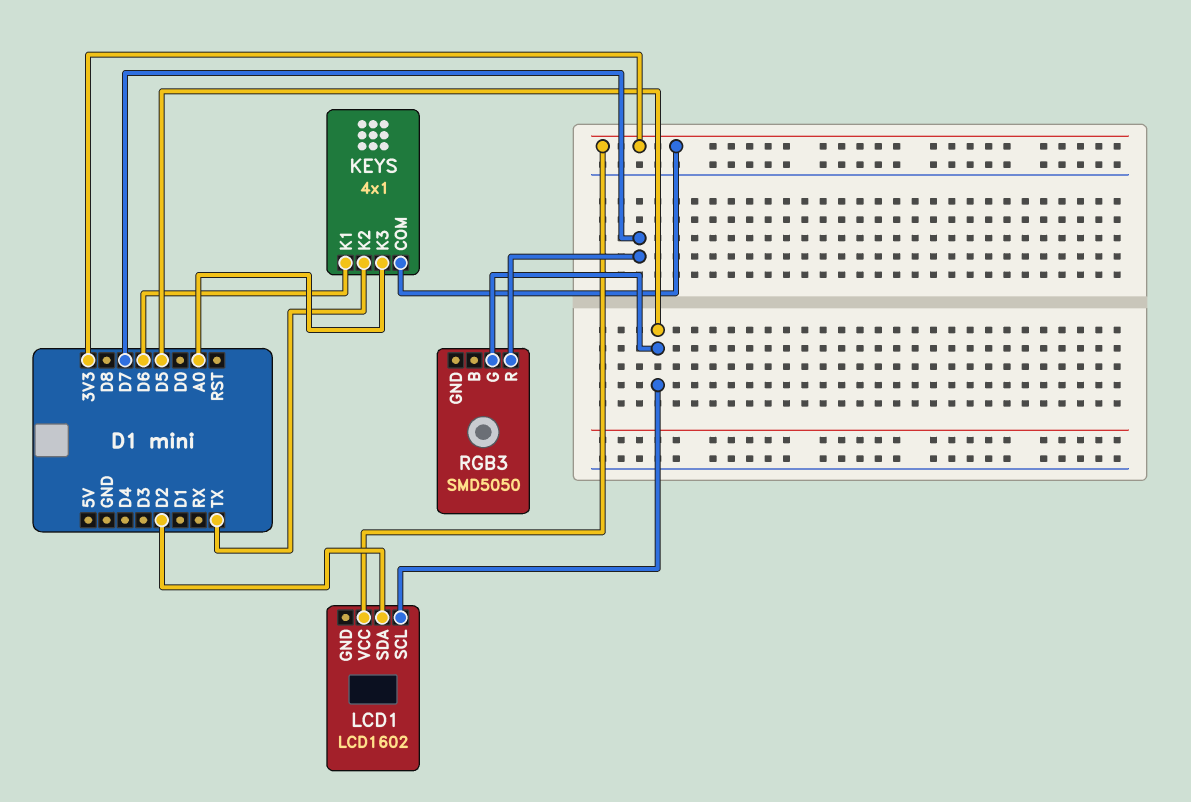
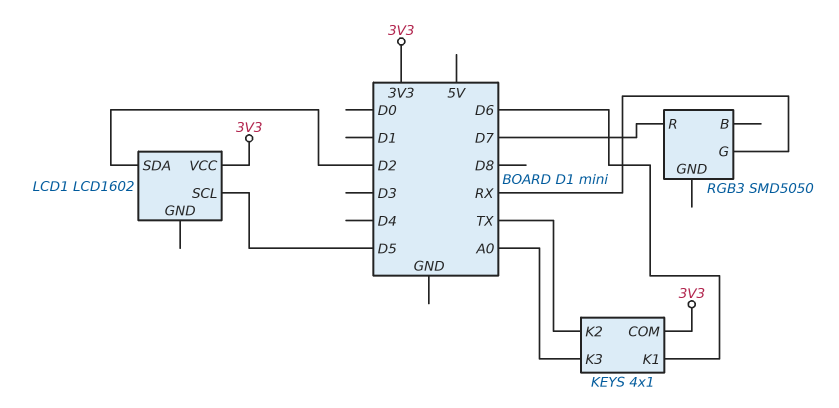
RGB3 pin G: D5 -> RX

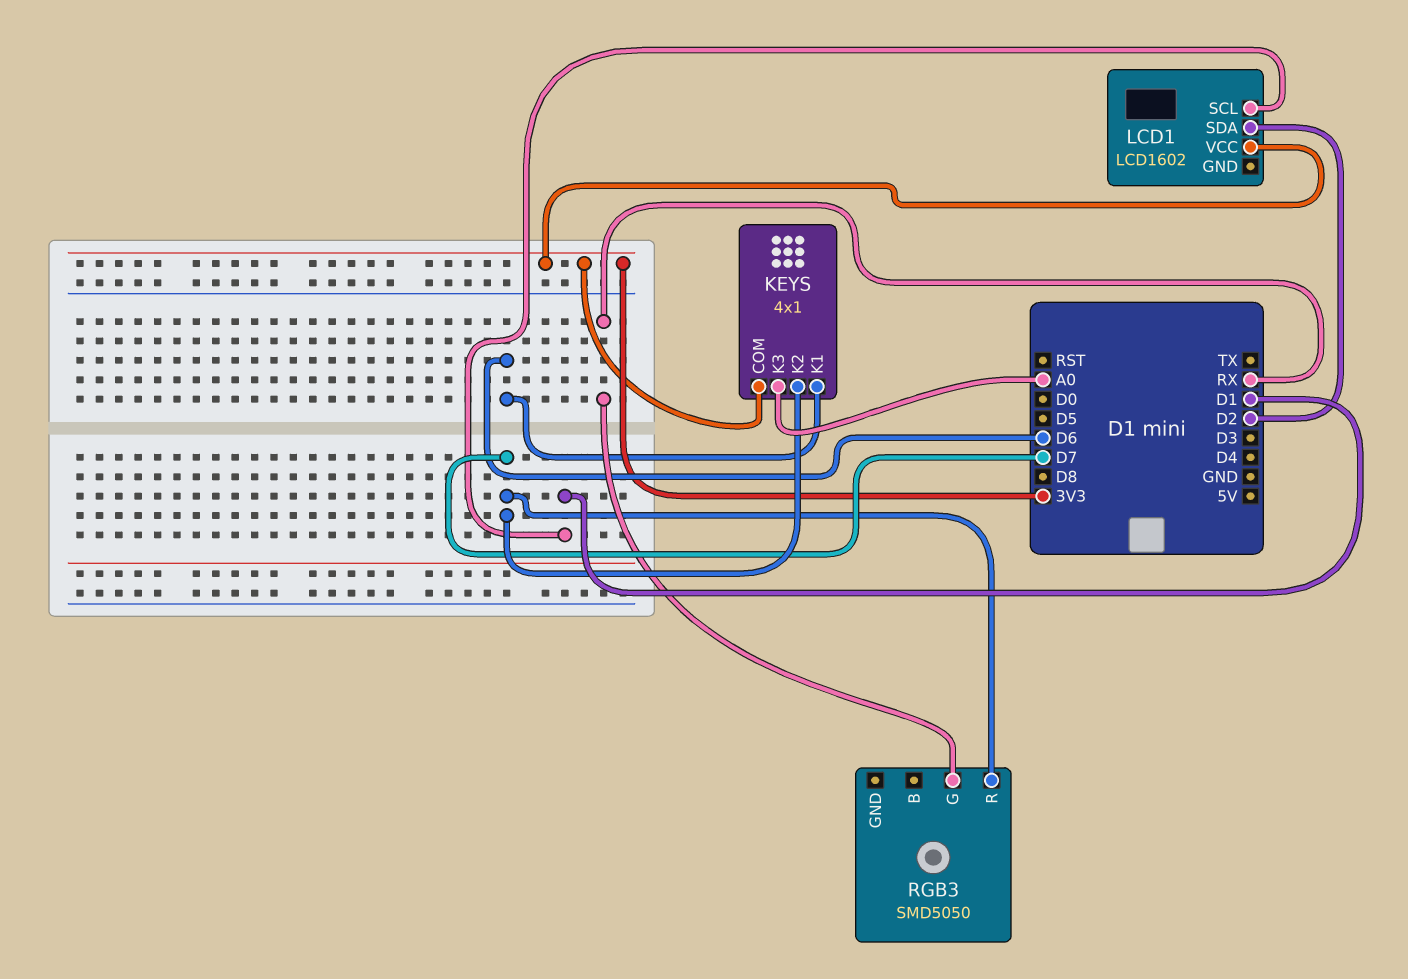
KEYS pin K2: TX -> D7
LCD1 pin SCL: D5 -> D1

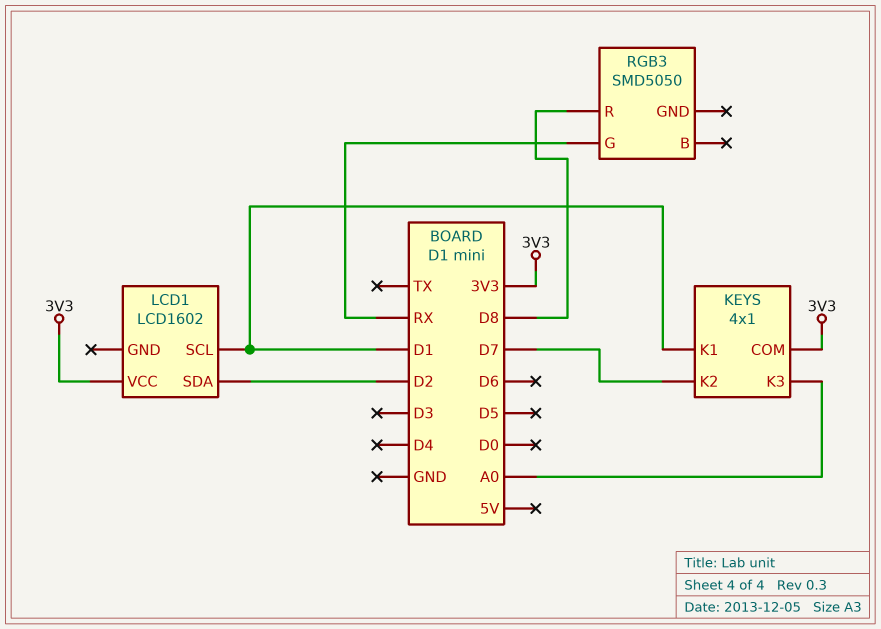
KEYS pin K1: D6 -> D1
RGB3 pin R: D7 -> D8

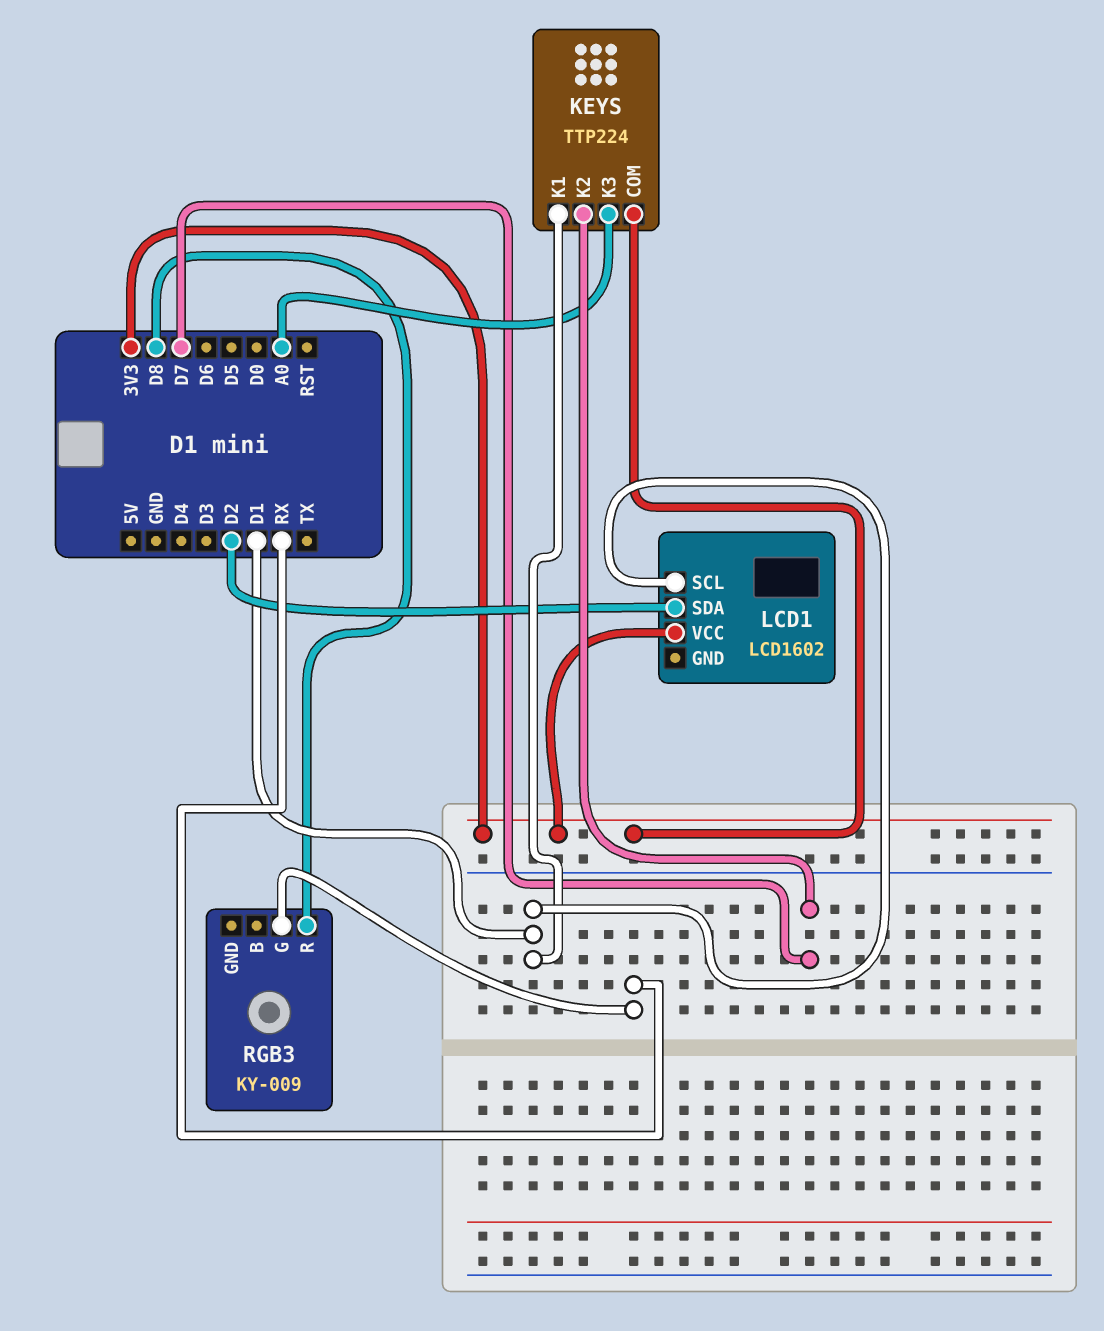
KEYS: 4x1 -> TTP224
RGB3: SMD5050 -> KY-009

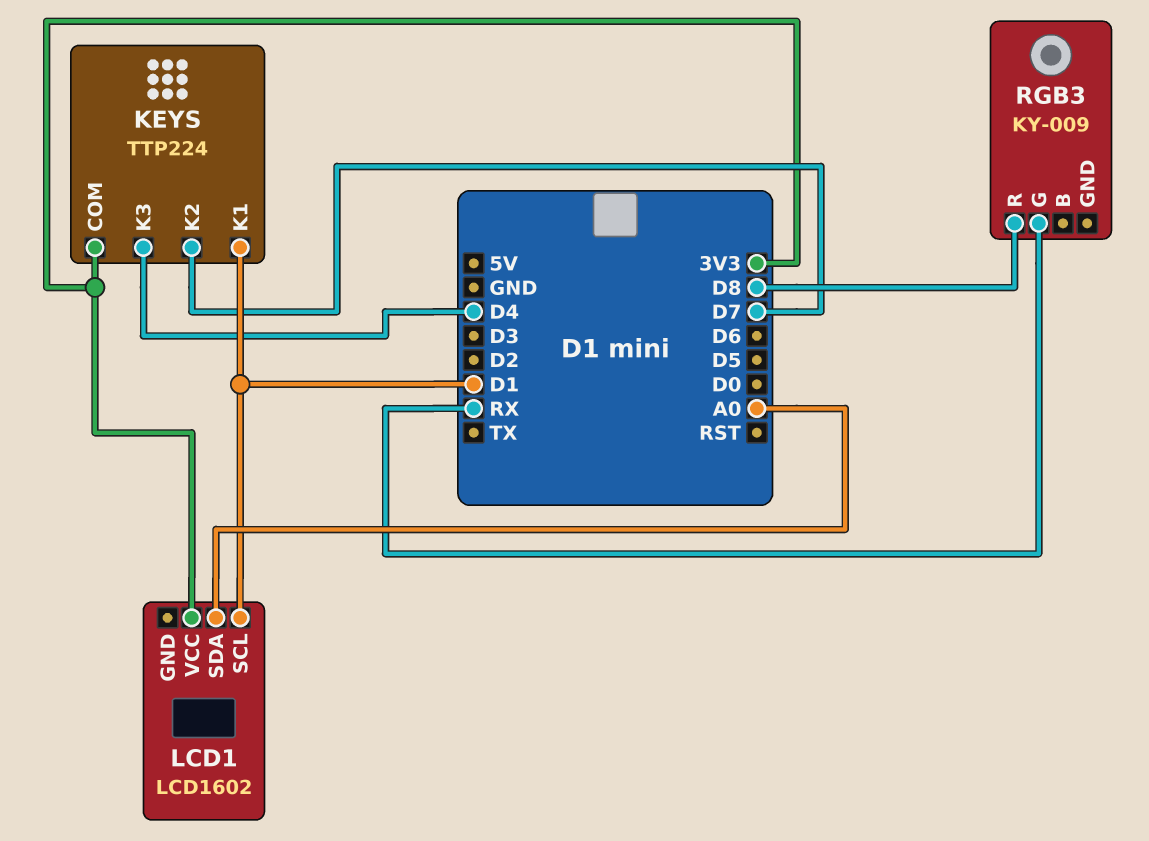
KEYS pin K3: A0 -> D4
LCD1 pin SDA: D2 -> A0

